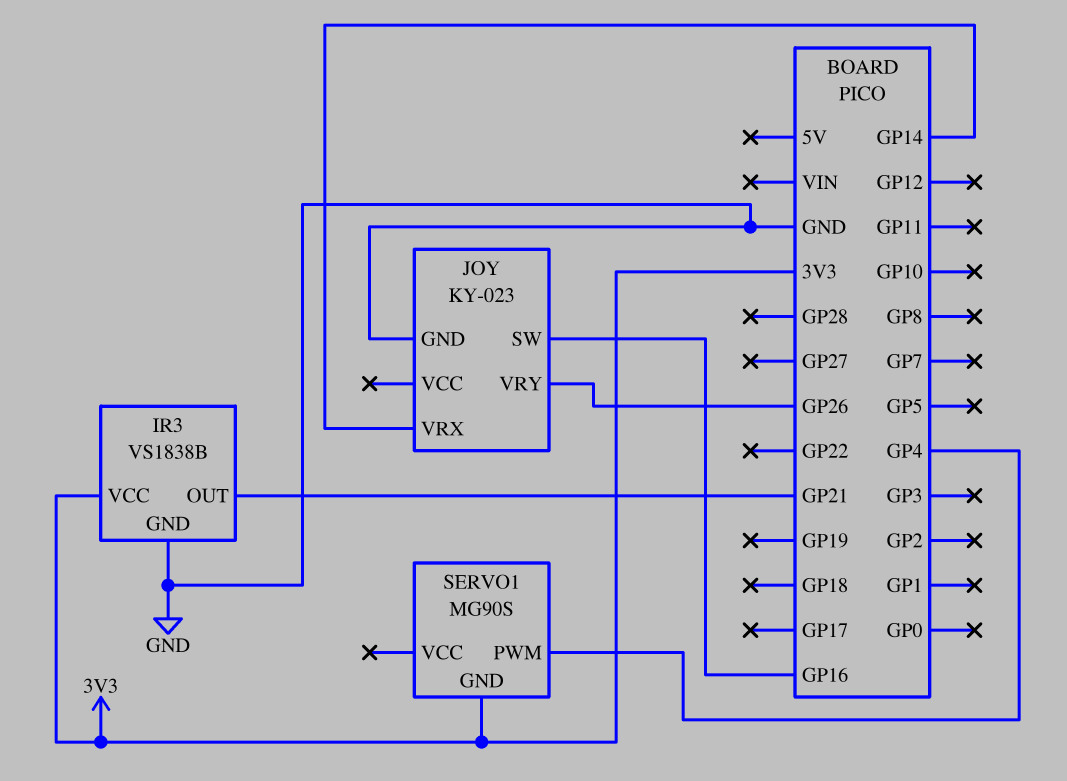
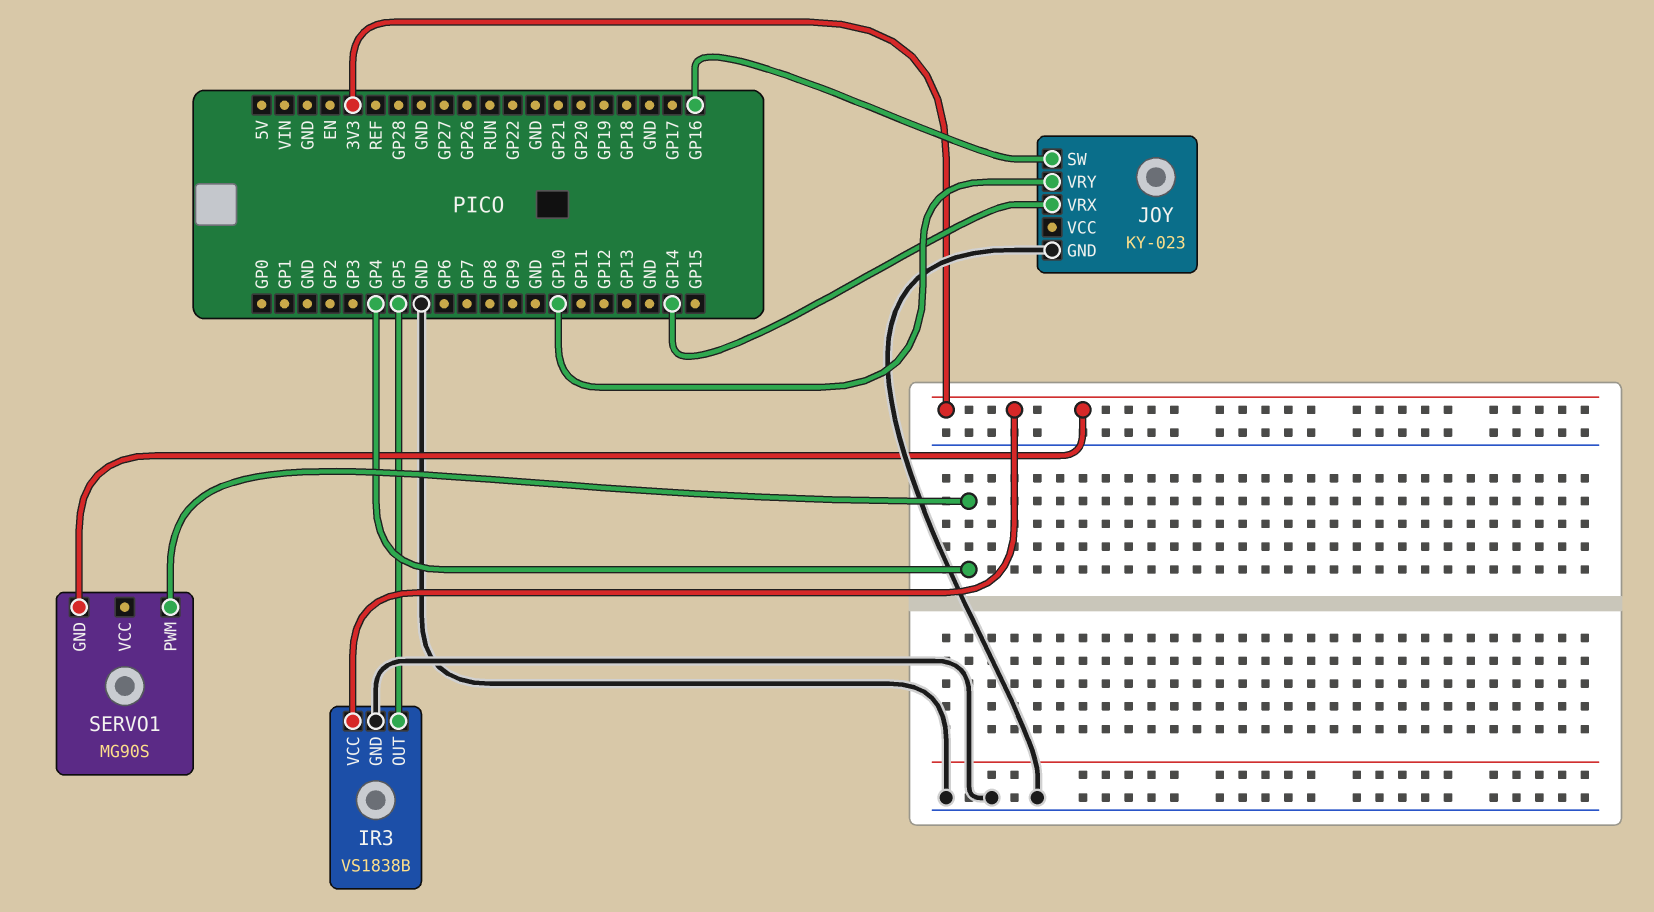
IR3 pin OUT: GP21 -> GP5
JOY pin VRY: GP26 -> GP10

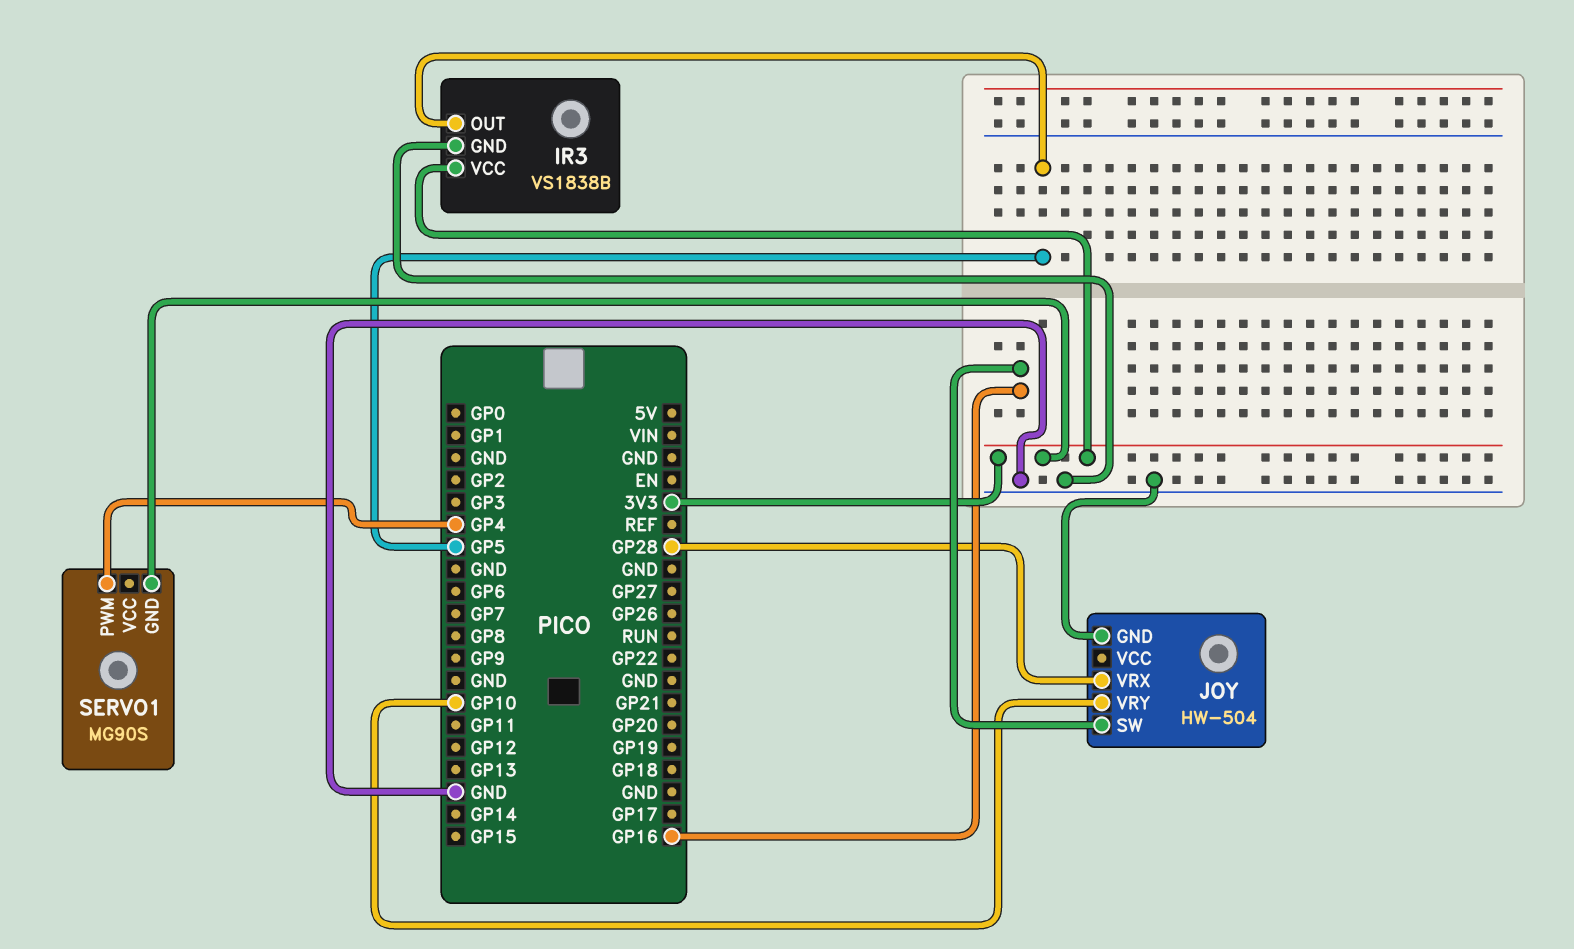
JOY: KY-023 -> HW-504
JOY pin VRX: GP14 -> GP28

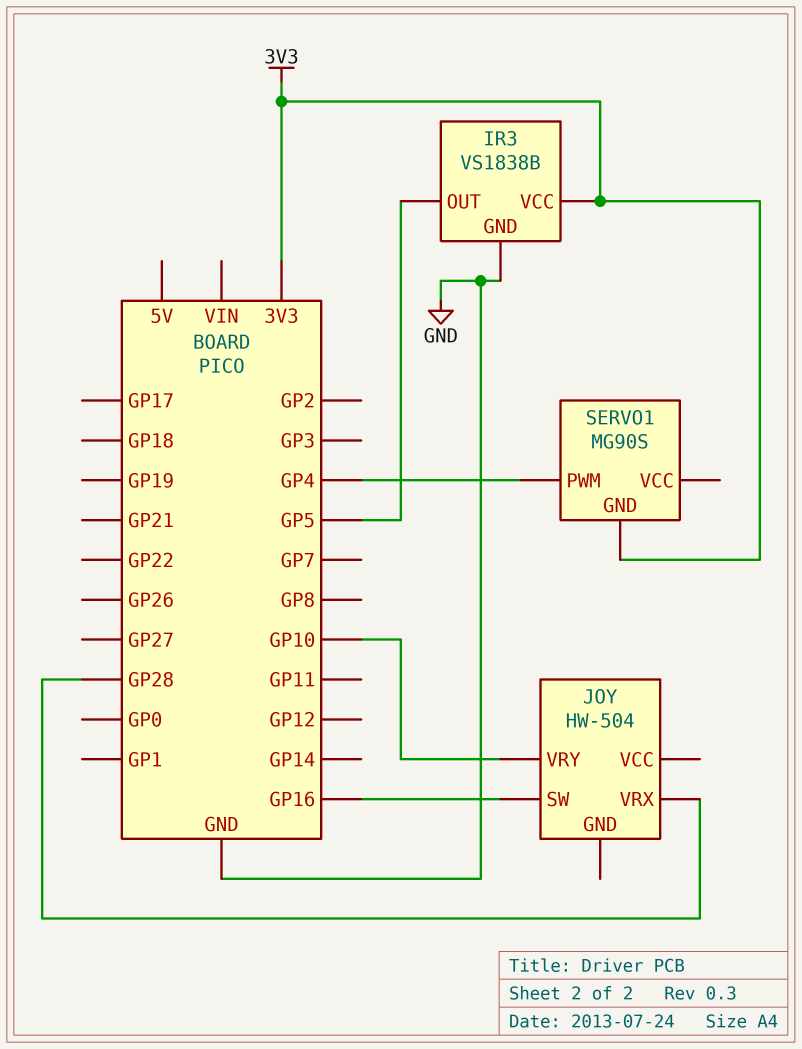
JOY pin GND: GND -> none

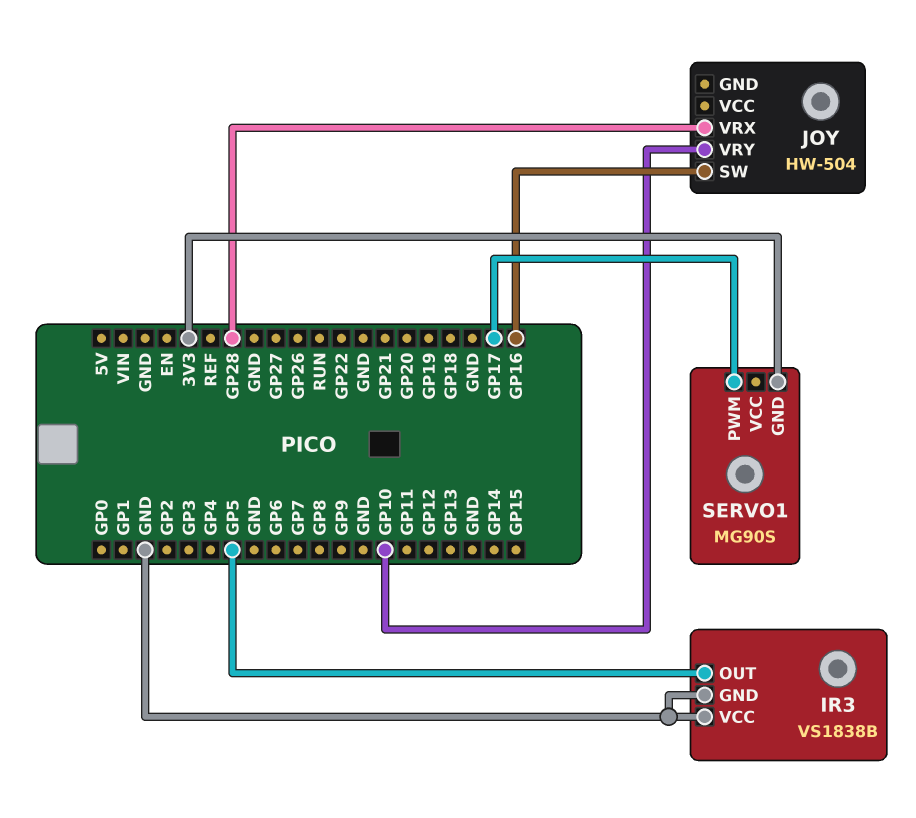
IR3 pin VCC: 3V3 -> GND
SERVO1 pin PWM: GP4 -> GP17

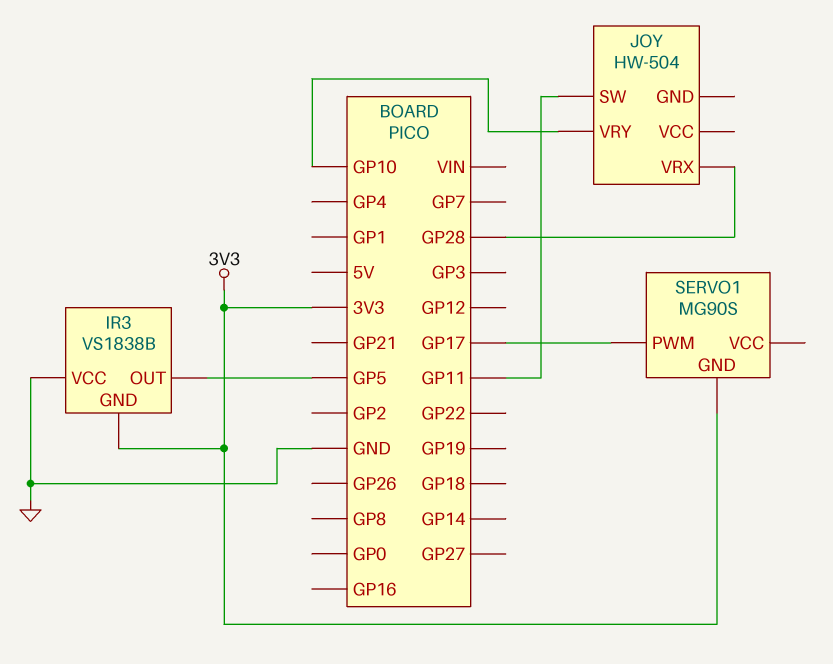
IR3 pin GND: GND -> 3V3
JOY pin SW: GP16 -> GP11

